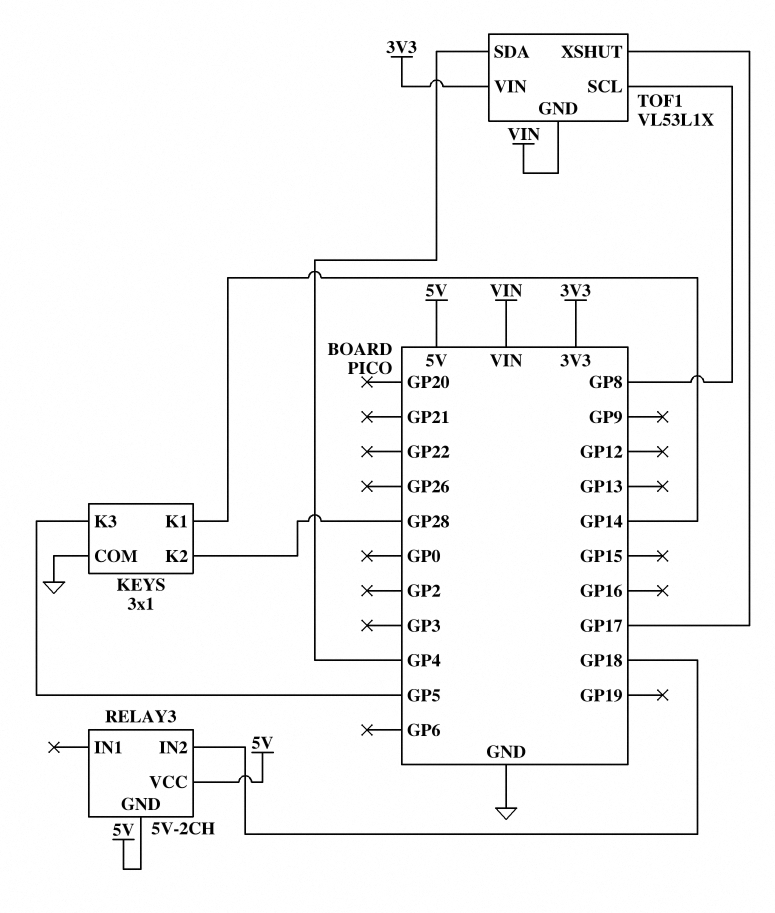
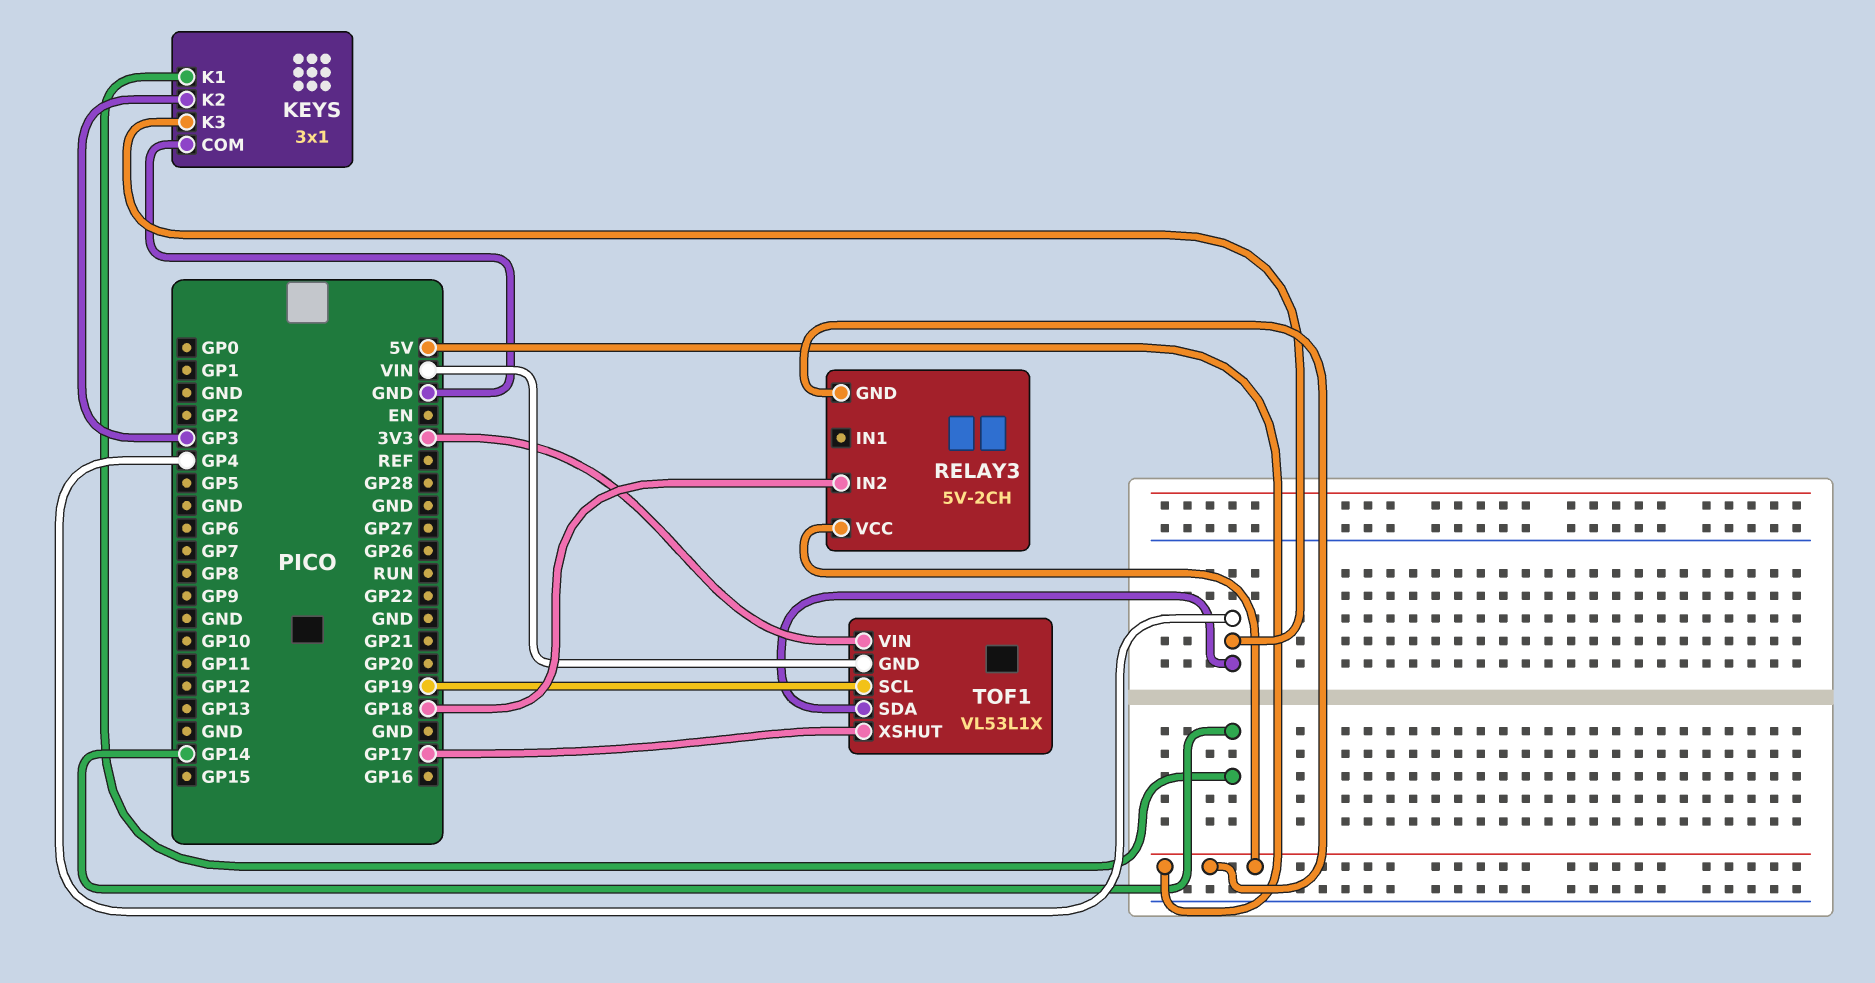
KEYS pin K2: GP28 -> GP3
KEYS pin K3: GP5 -> GP4
TOF1 pin SCL: GP8 -> GP19

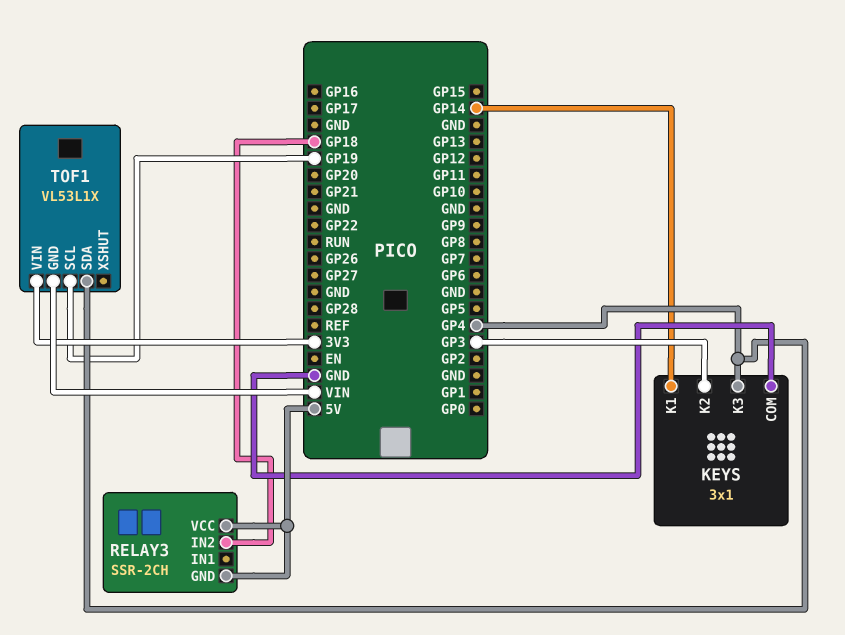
RELAY3: 5V-2CH -> SSR-2CH
TOF1 pin XSHUT: GP17 -> none

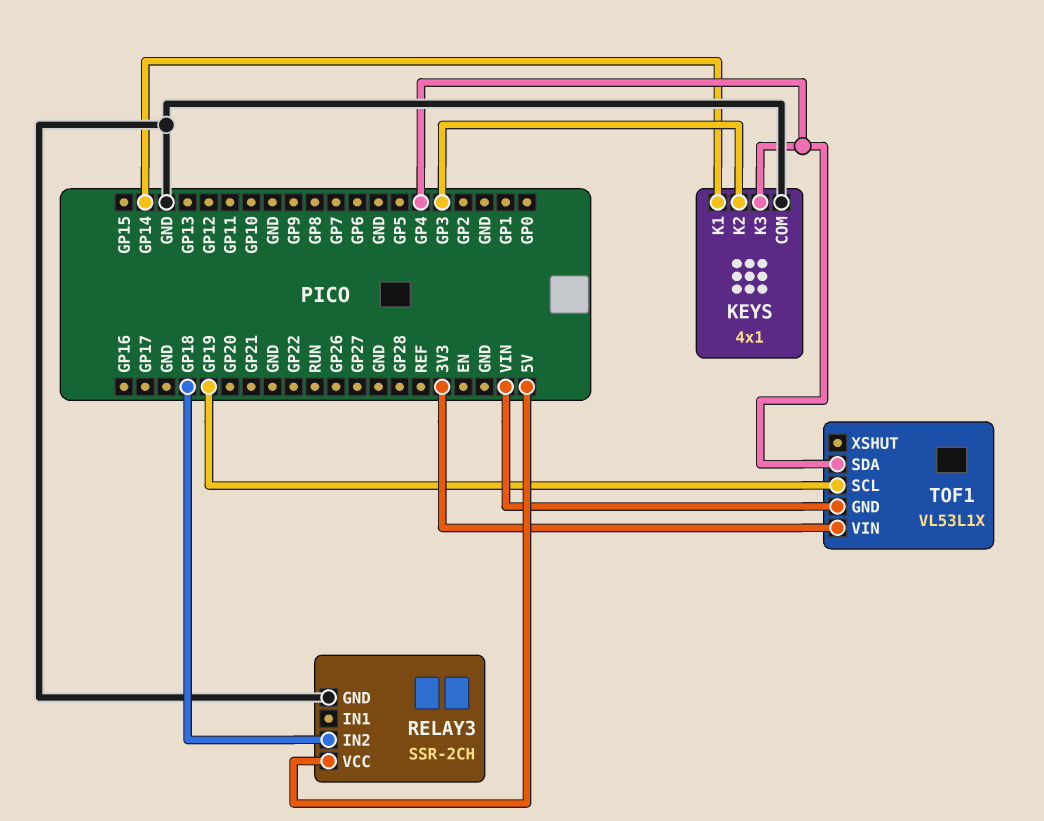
KEYS: 3x1 -> 4x1
RELAY3 pin GND: 5V -> GND

